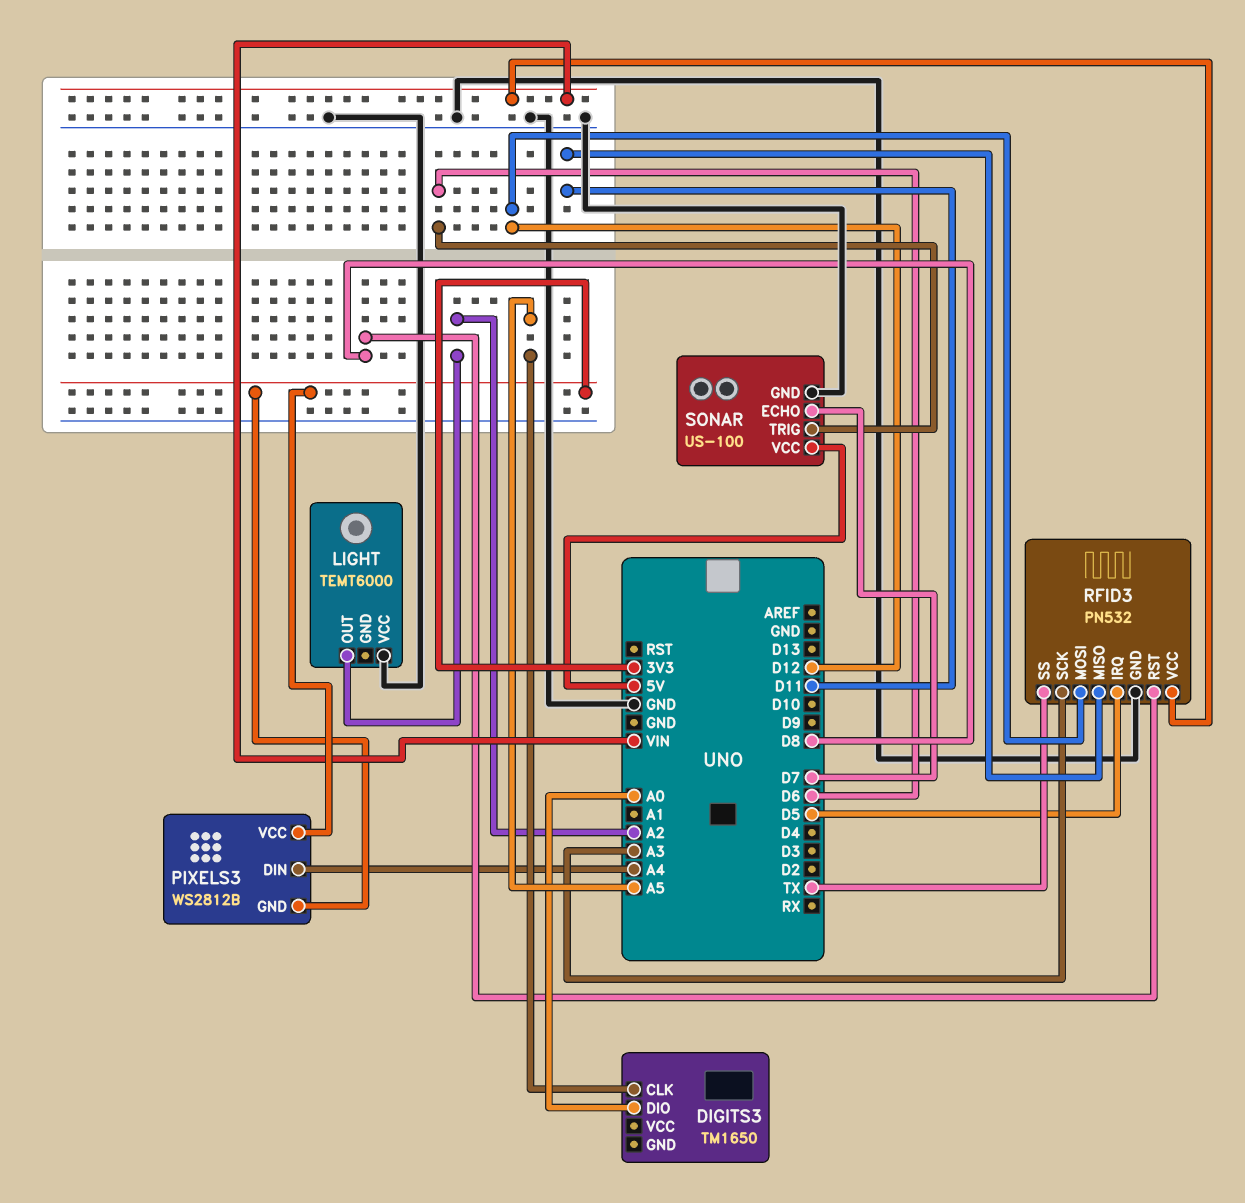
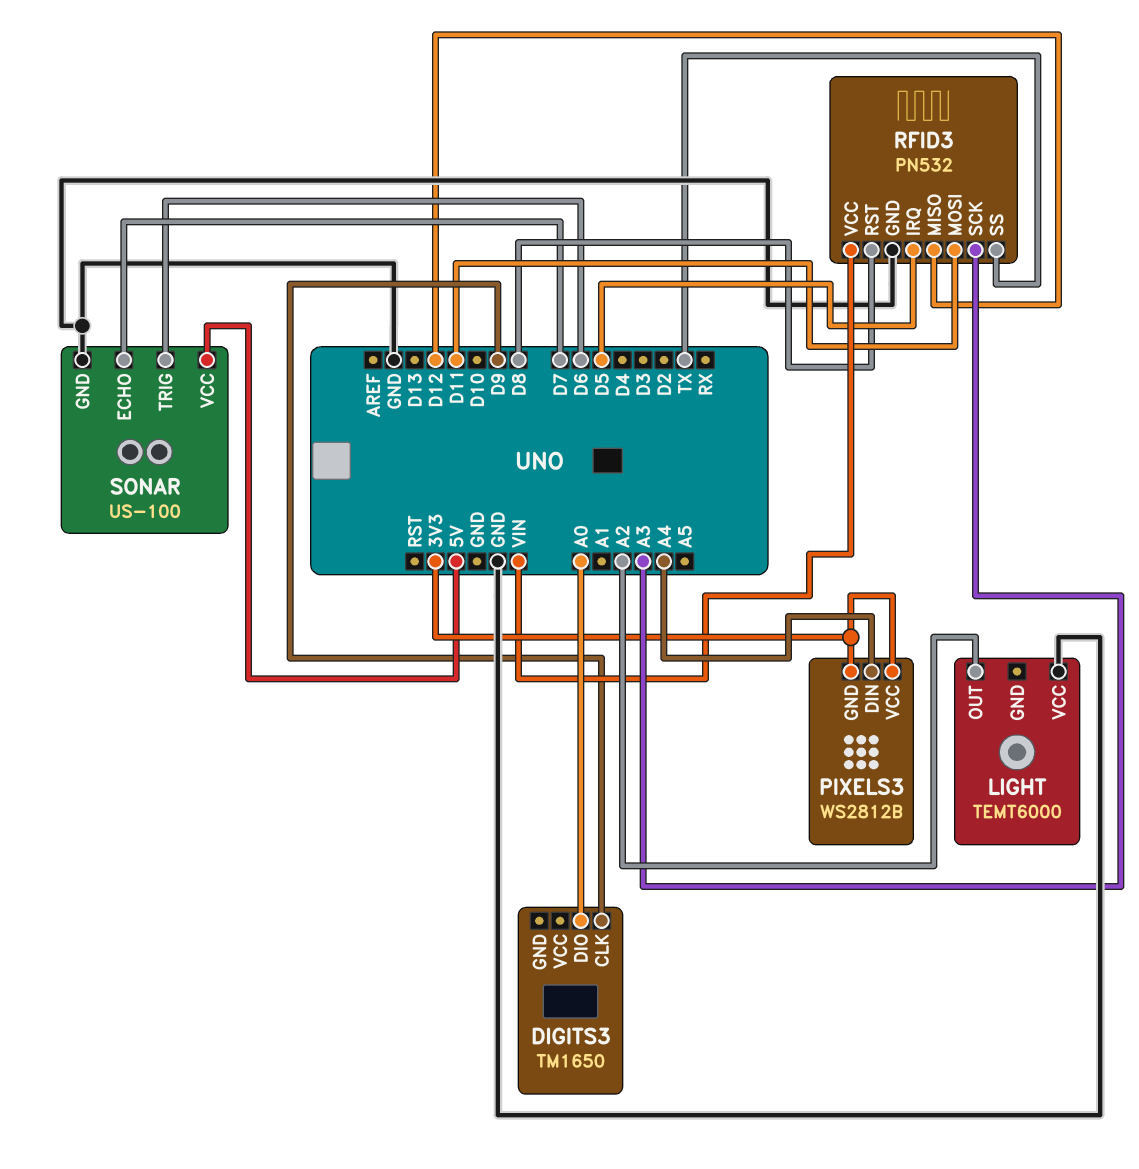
DIGITS3 pin CLK: A5 -> D9
RFID3 pin MISO: D11 -> D12
RFID3 pin MOSI: D12 -> D11

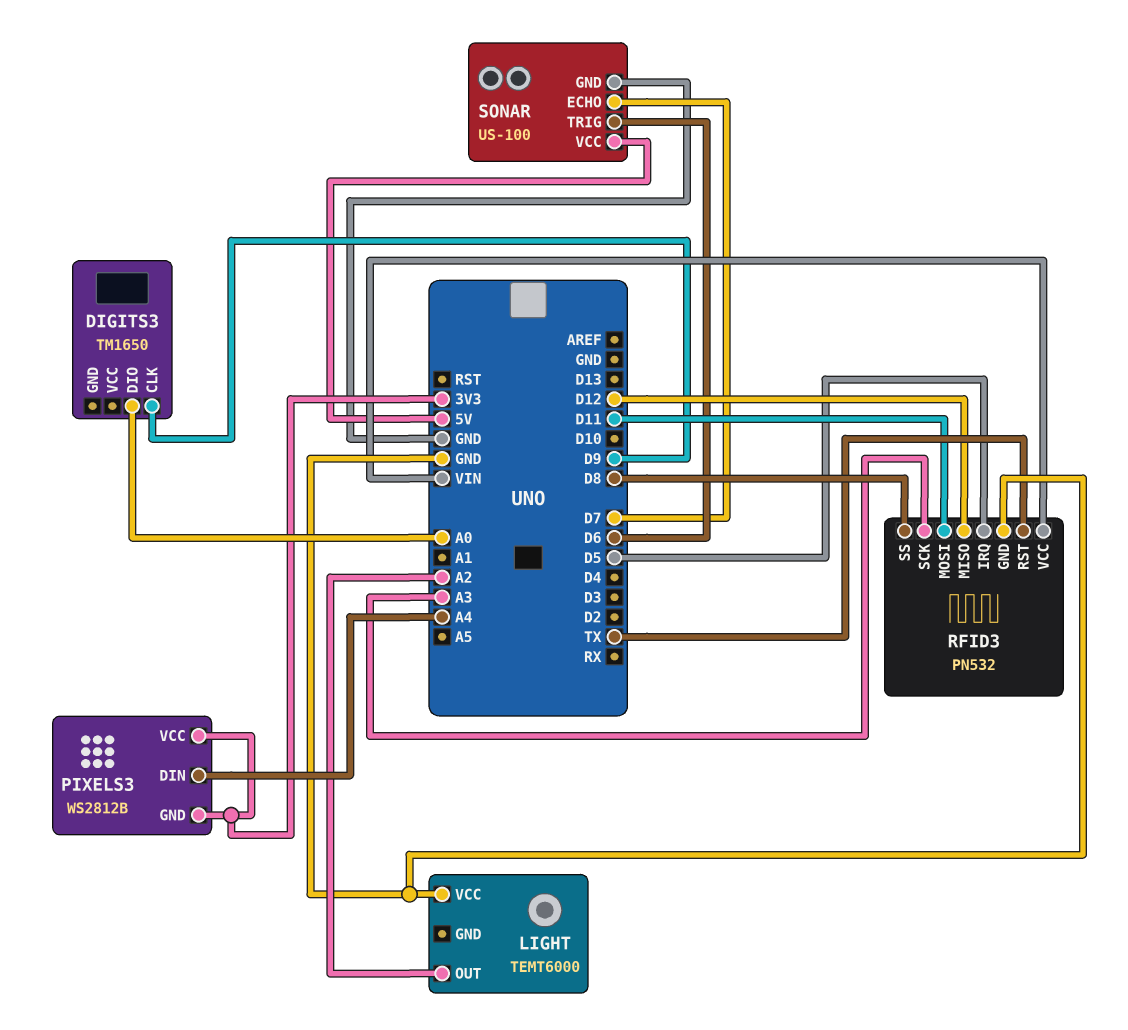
RFID3 pin RST: D8 -> TX
RFID3 pin SS: TX -> D8

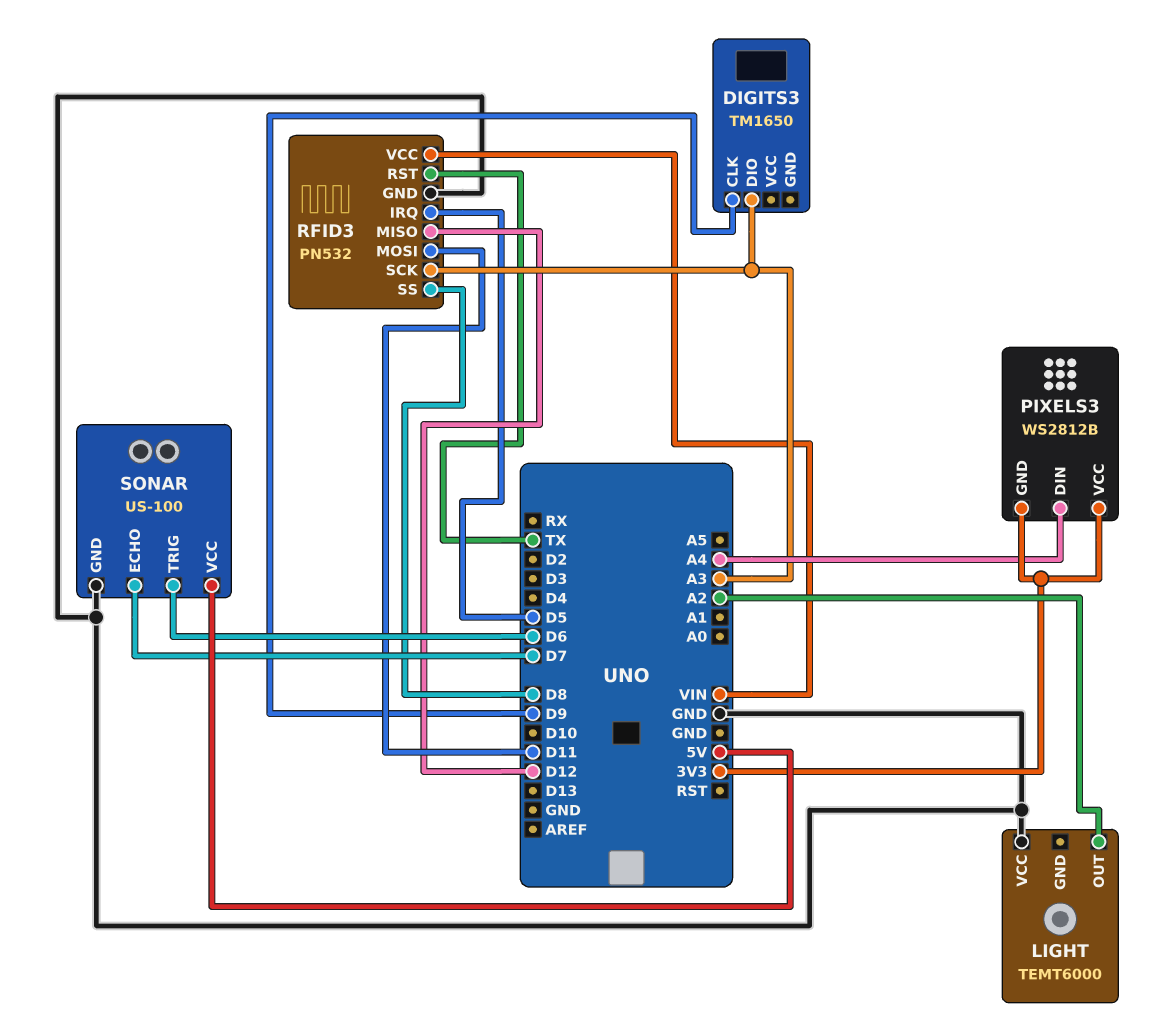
DIGITS3 pin DIO: A0 -> A3

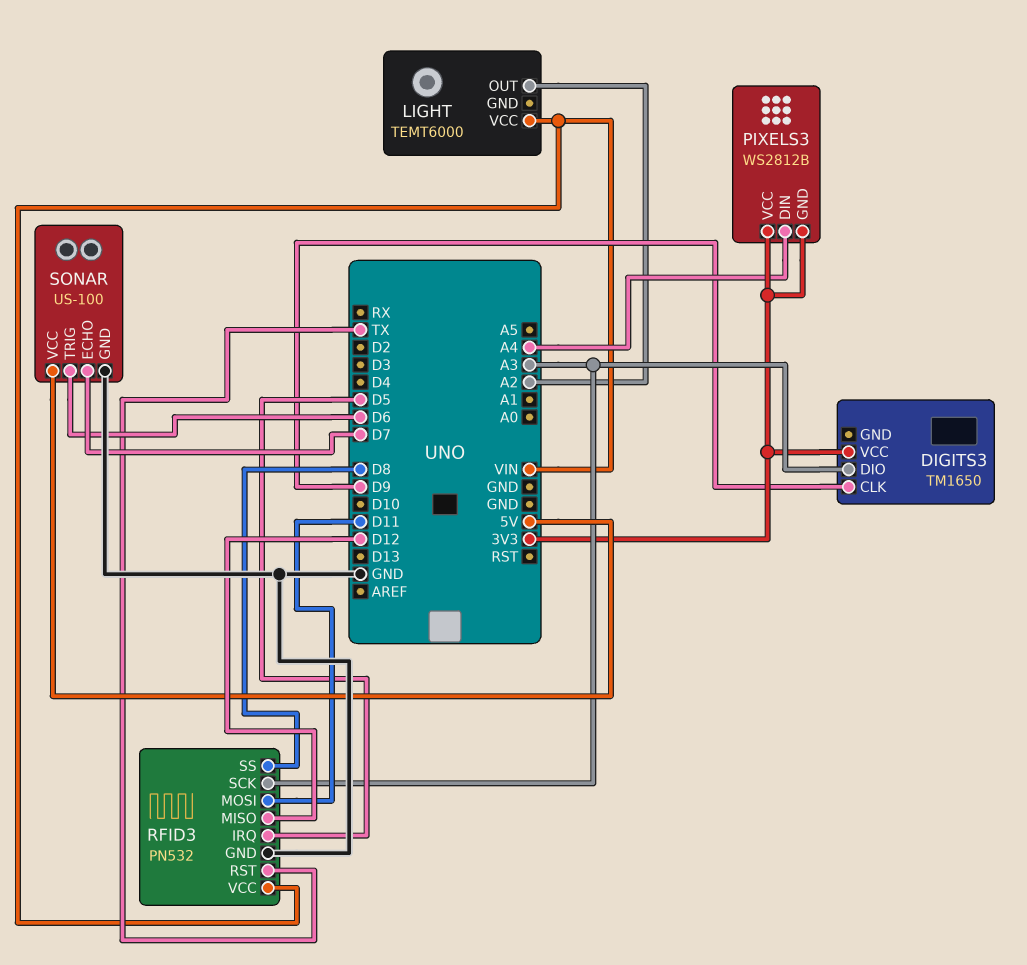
DIGITS3 pin VCC: none -> 3V3
LIGHT pin VCC: GND -> VIN

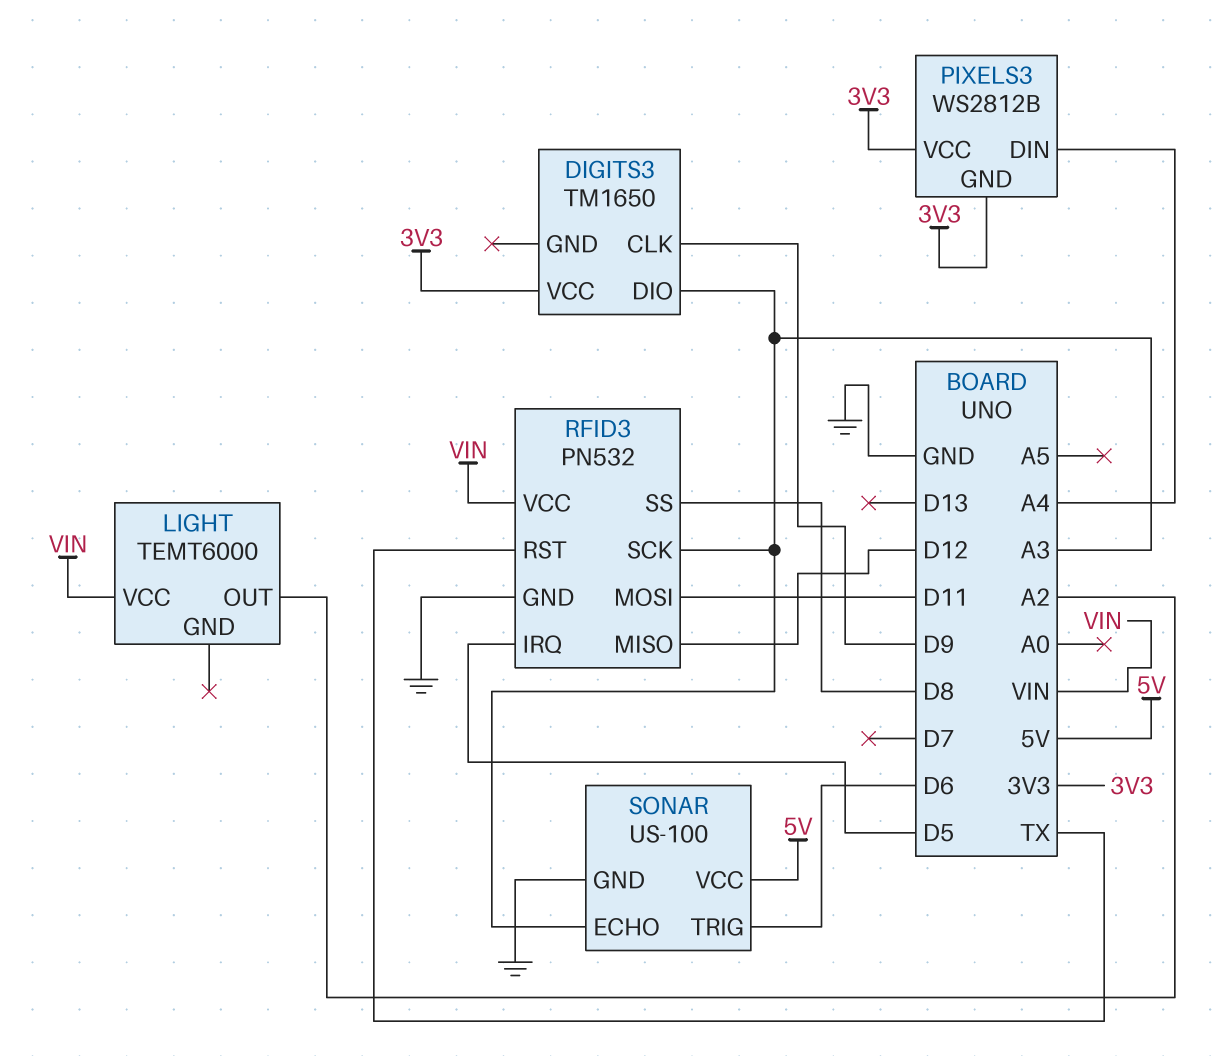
SONAR pin ECHO: D7 -> A3

